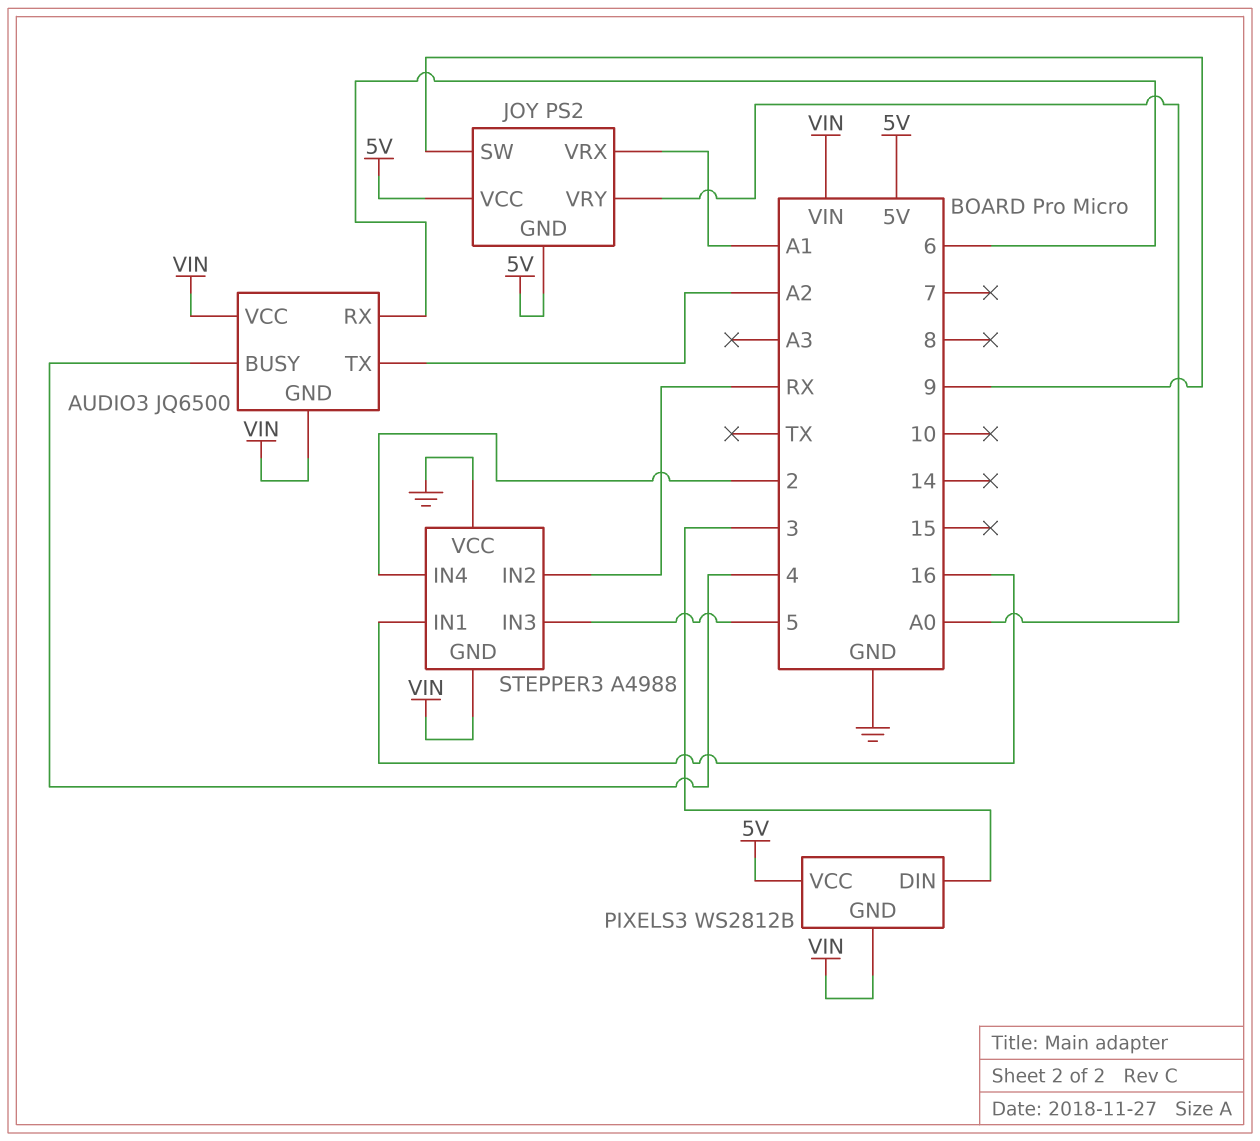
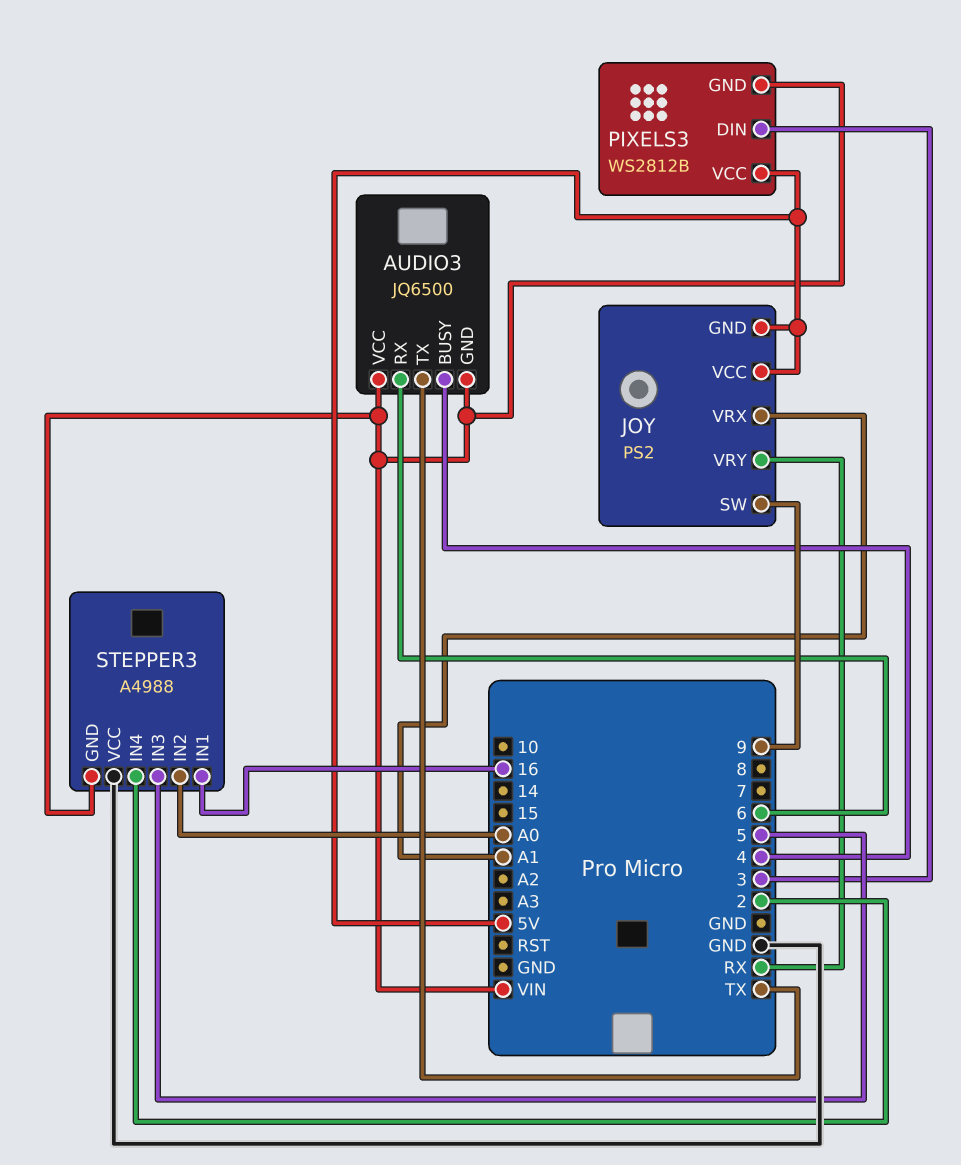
AUDIO3 pin TX: A2 -> TX
JOY pin VRY: A0 -> RX
STEPPER3 pin IN2: RX -> A0

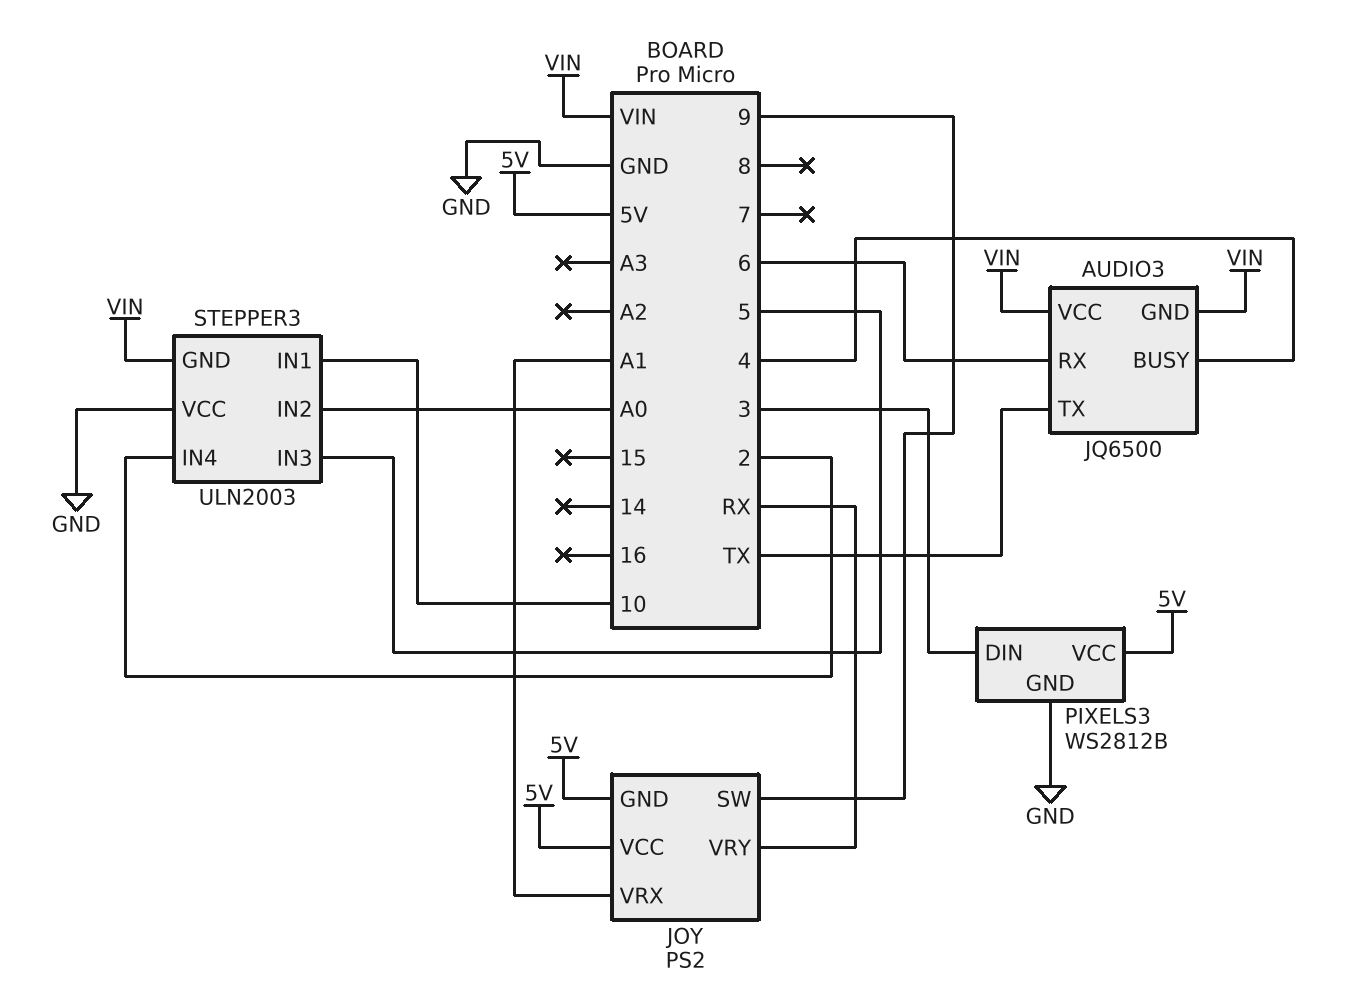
PIXELS3 pin GND: VIN -> GND
STEPPER3: A4988 -> ULN2003
STEPPER3 pin IN1: 16 -> 10

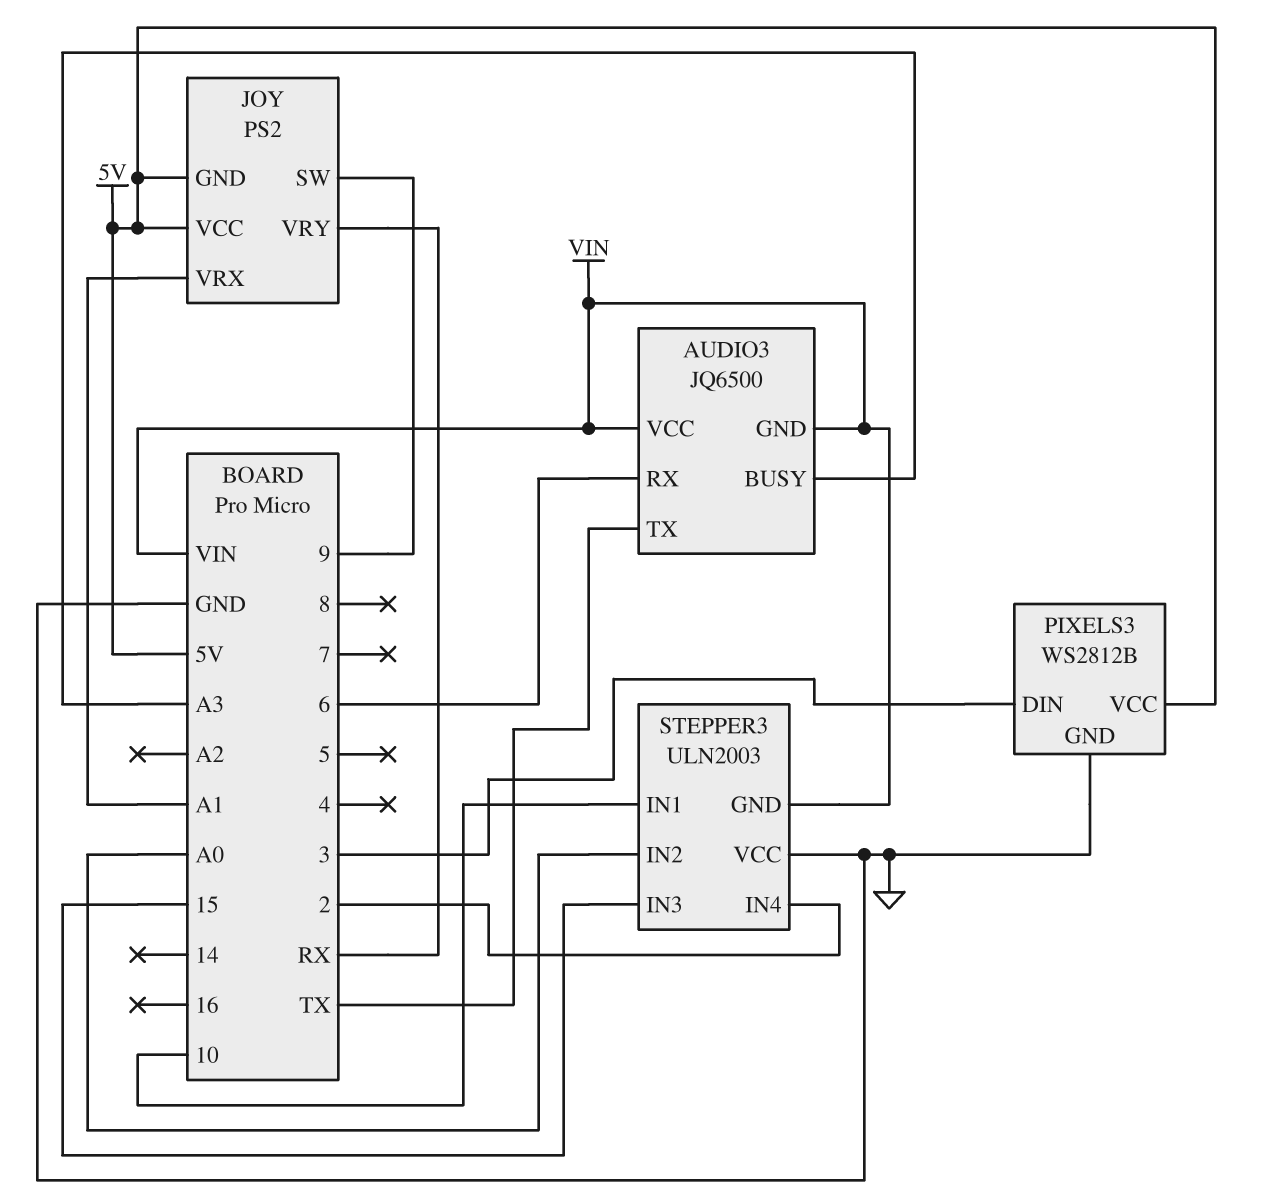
AUDIO3 pin BUSY: 4 -> A3
STEPPER3 pin IN3: 5 -> 15

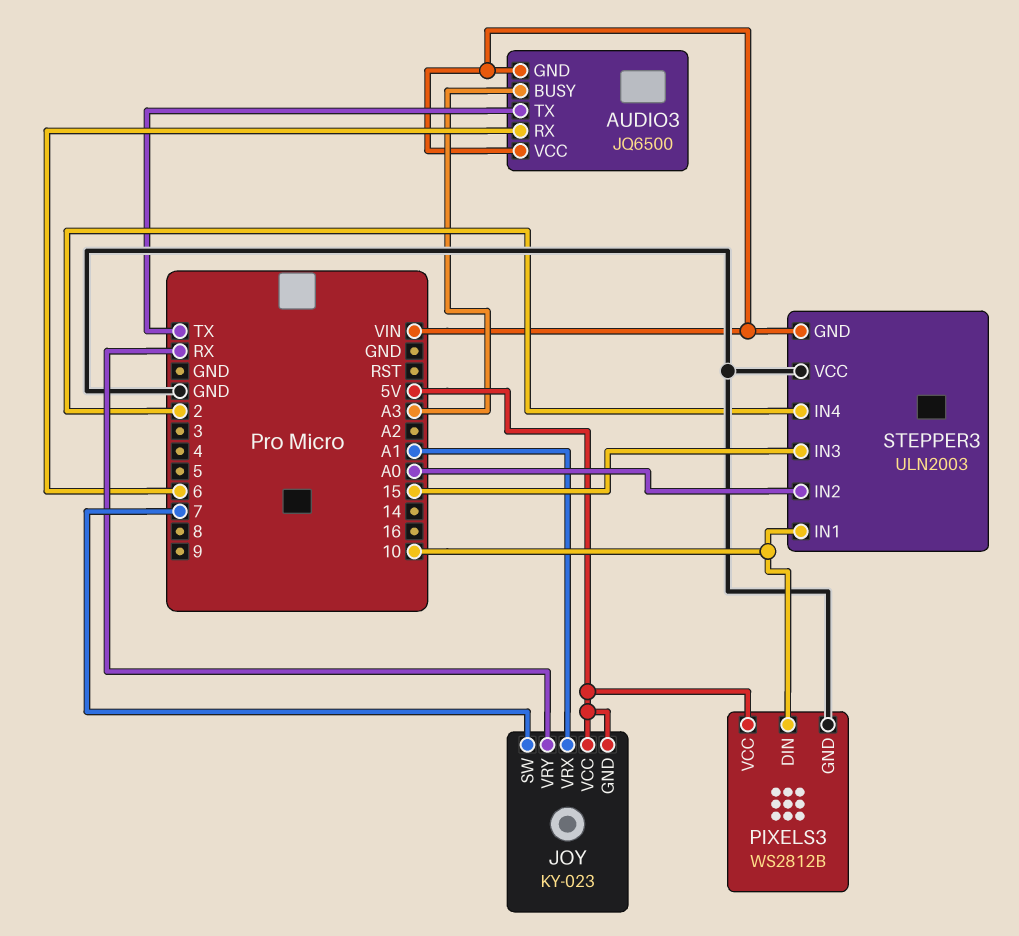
JOY: PS2 -> KY-023
JOY pin SW: 9 -> 7
PIXELS3 pin DIN: 3 -> 10

